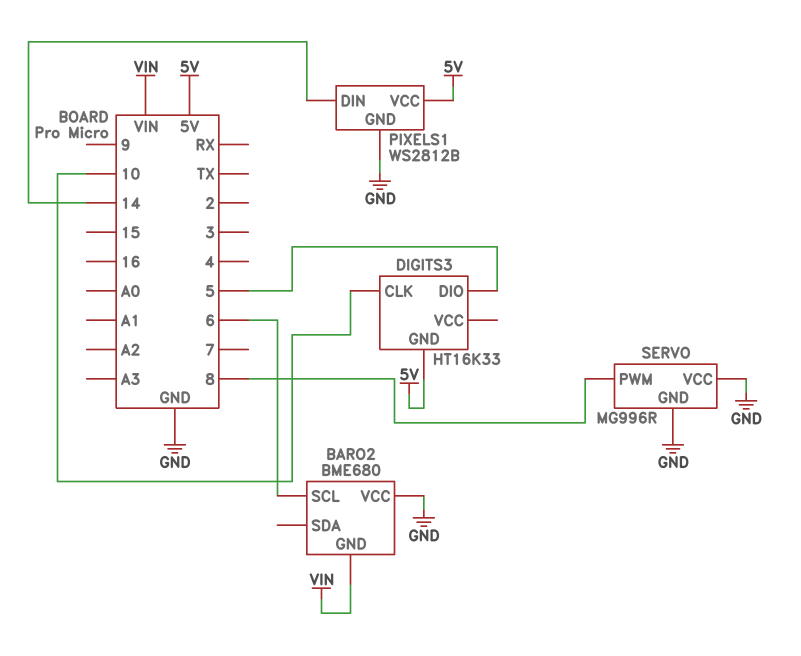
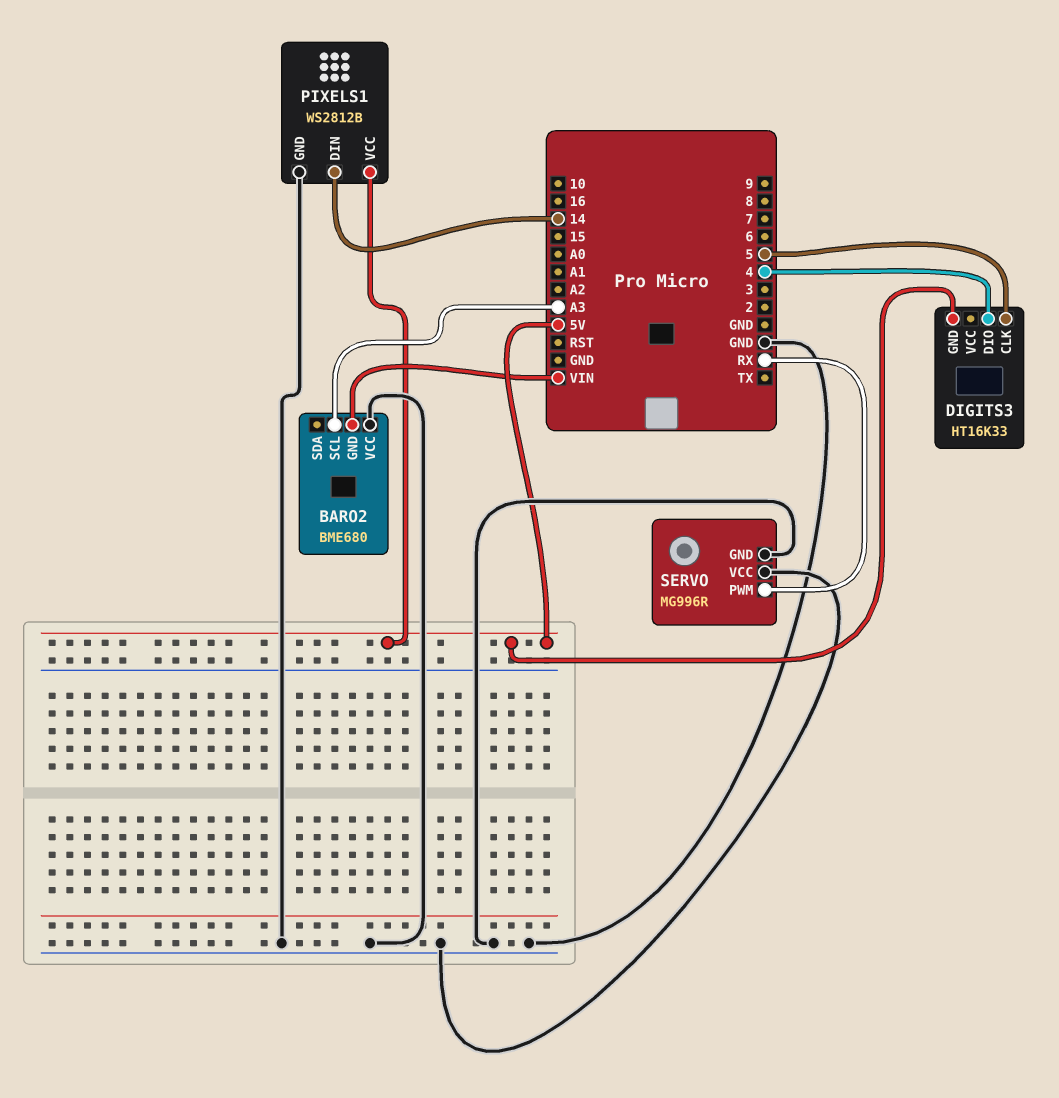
BARO2 pin SCL: 6 -> A3
DIGITS3 pin CLK: 10 -> 5
DIGITS3 pin DIO: 5 -> 4
SERVO pin PWM: 8 -> RX

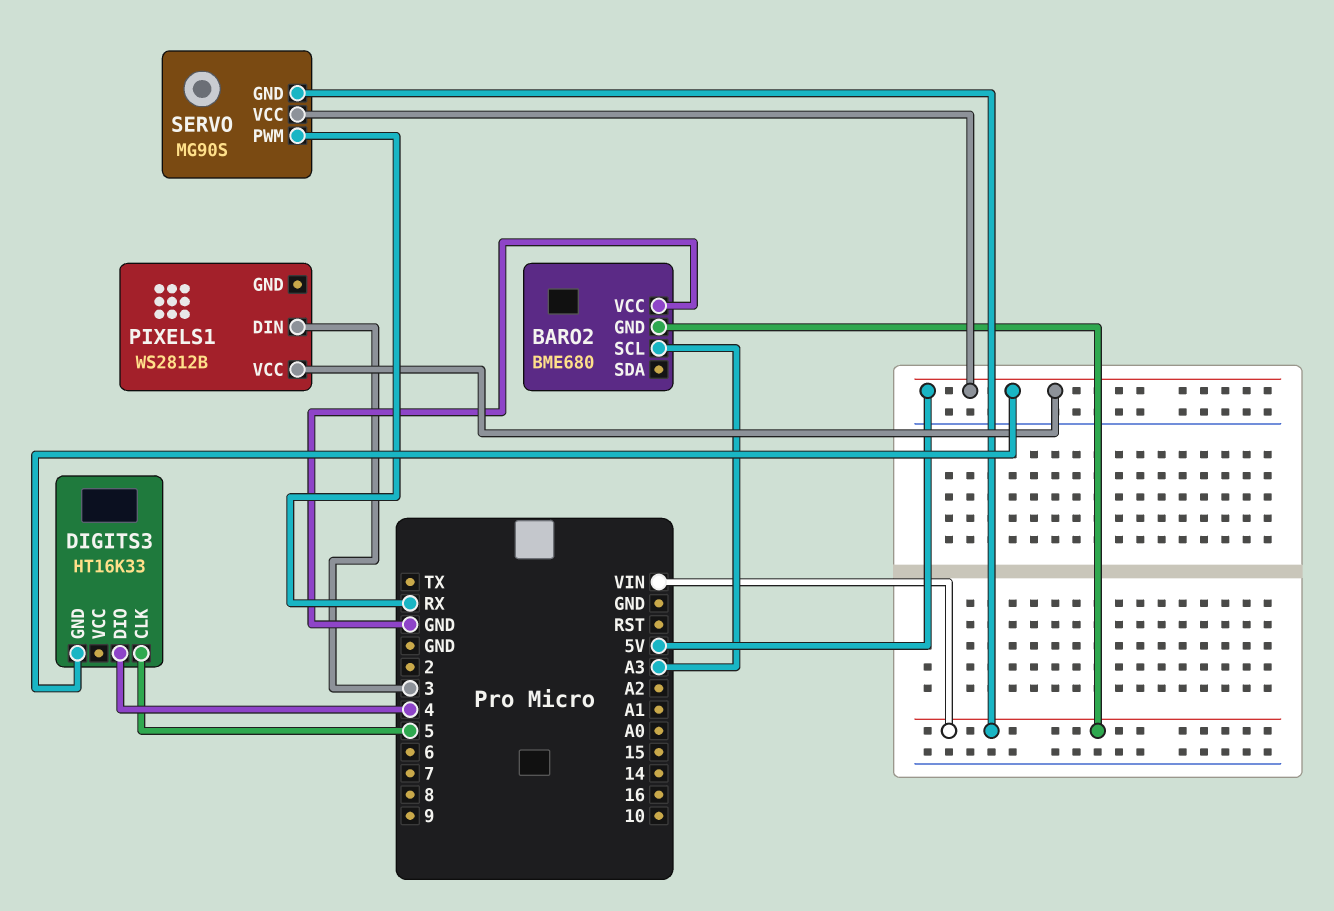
PIXELS1 pin DIN: 14 -> 3
PIXELS1 pin GND: GND -> none
SERVO: MG996R -> MG90S
SERVO pin GND: GND -> VIN
SERVO pin VCC: GND -> 5V

